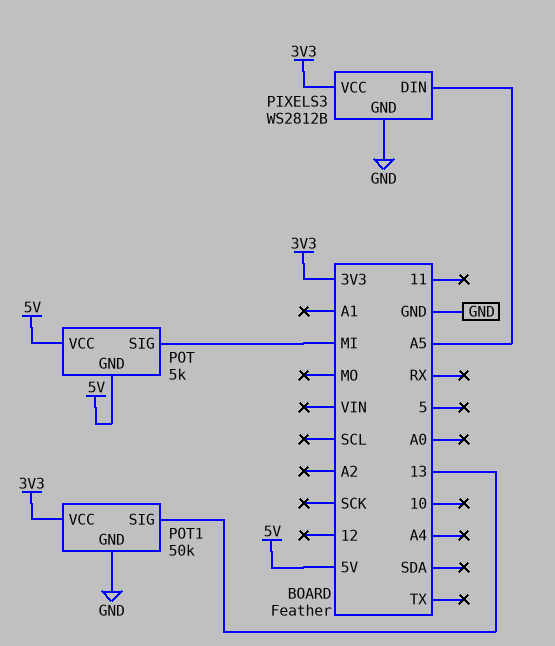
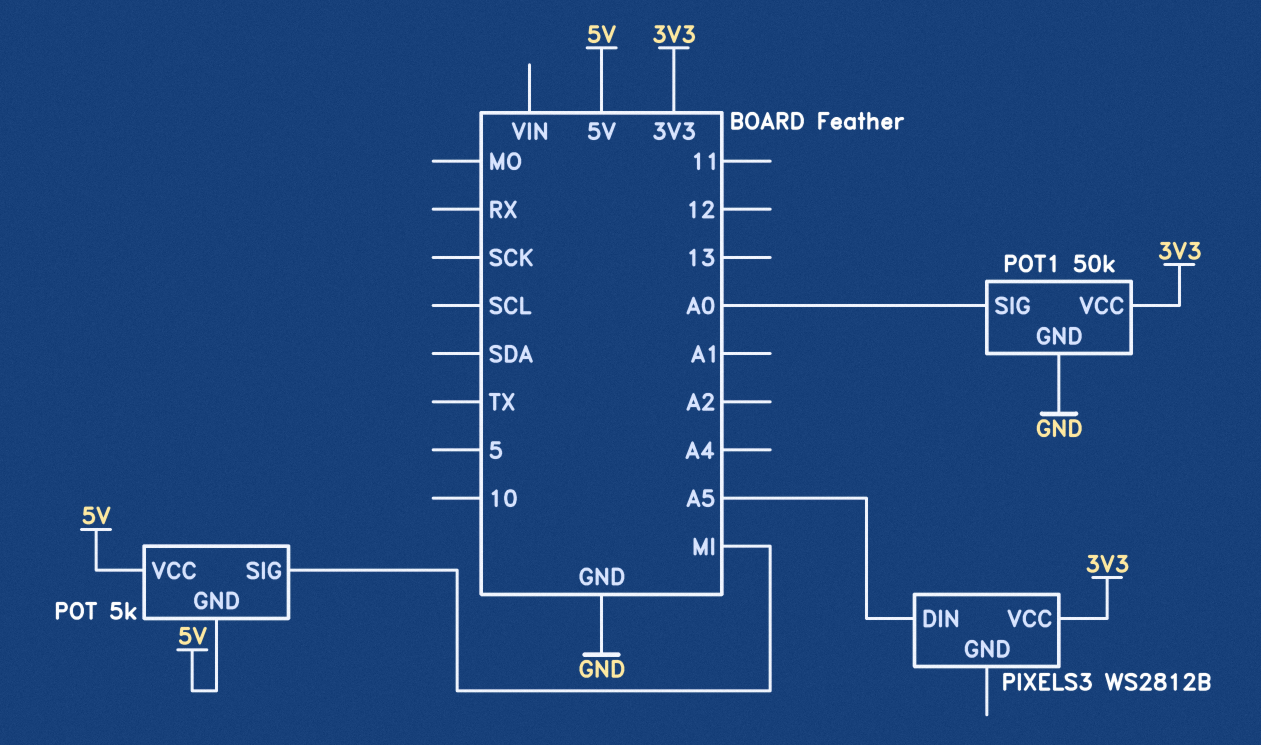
PIXELS3 pin GND: GND -> none
POT1 pin SIG: 13 -> A0

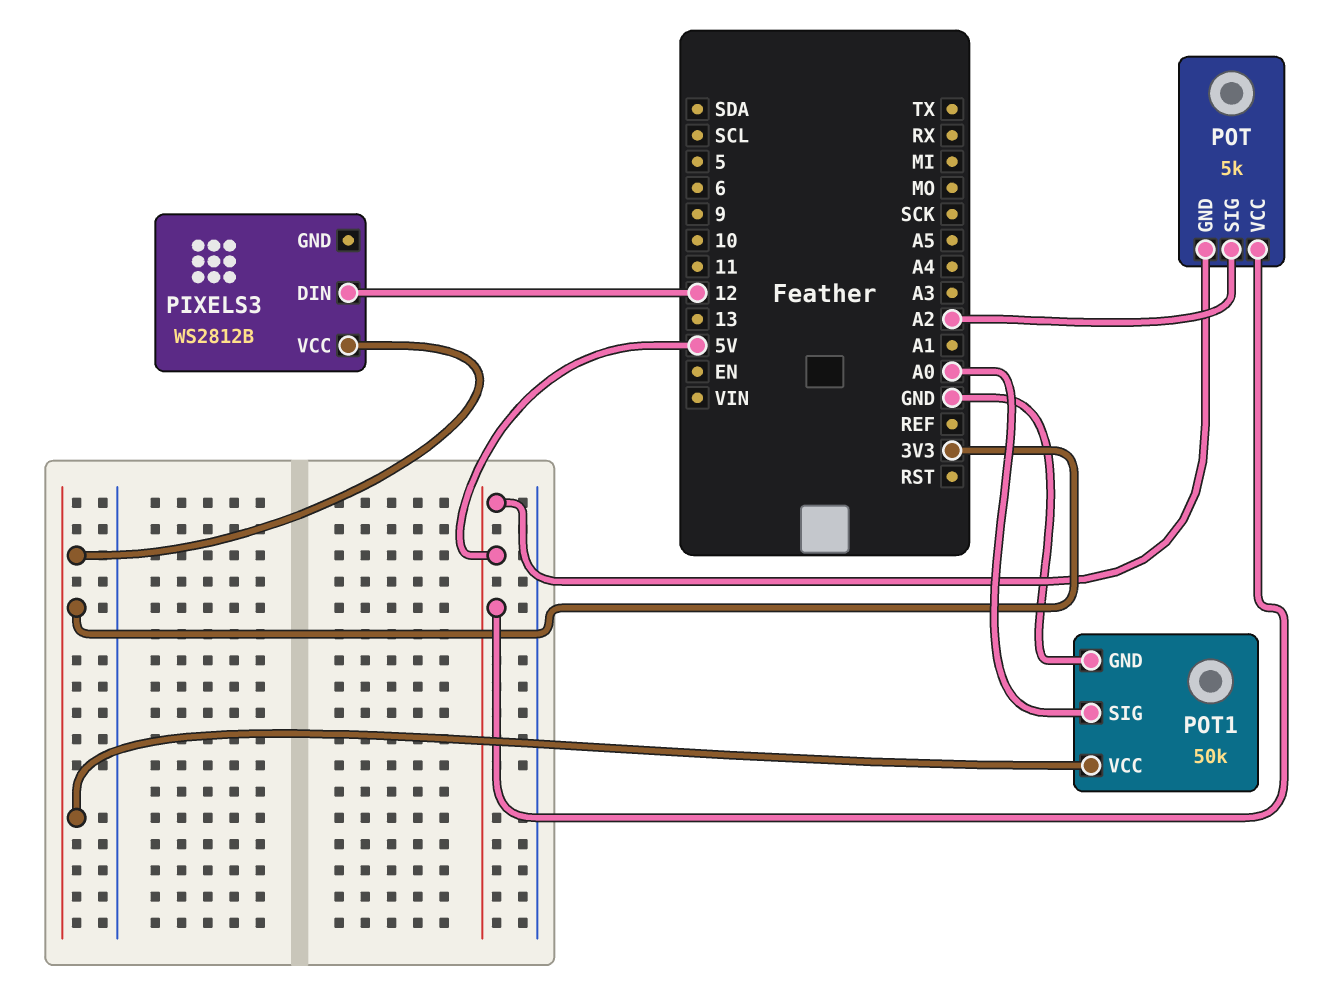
PIXELS3 pin DIN: A5 -> 12
POT pin SIG: MI -> A2

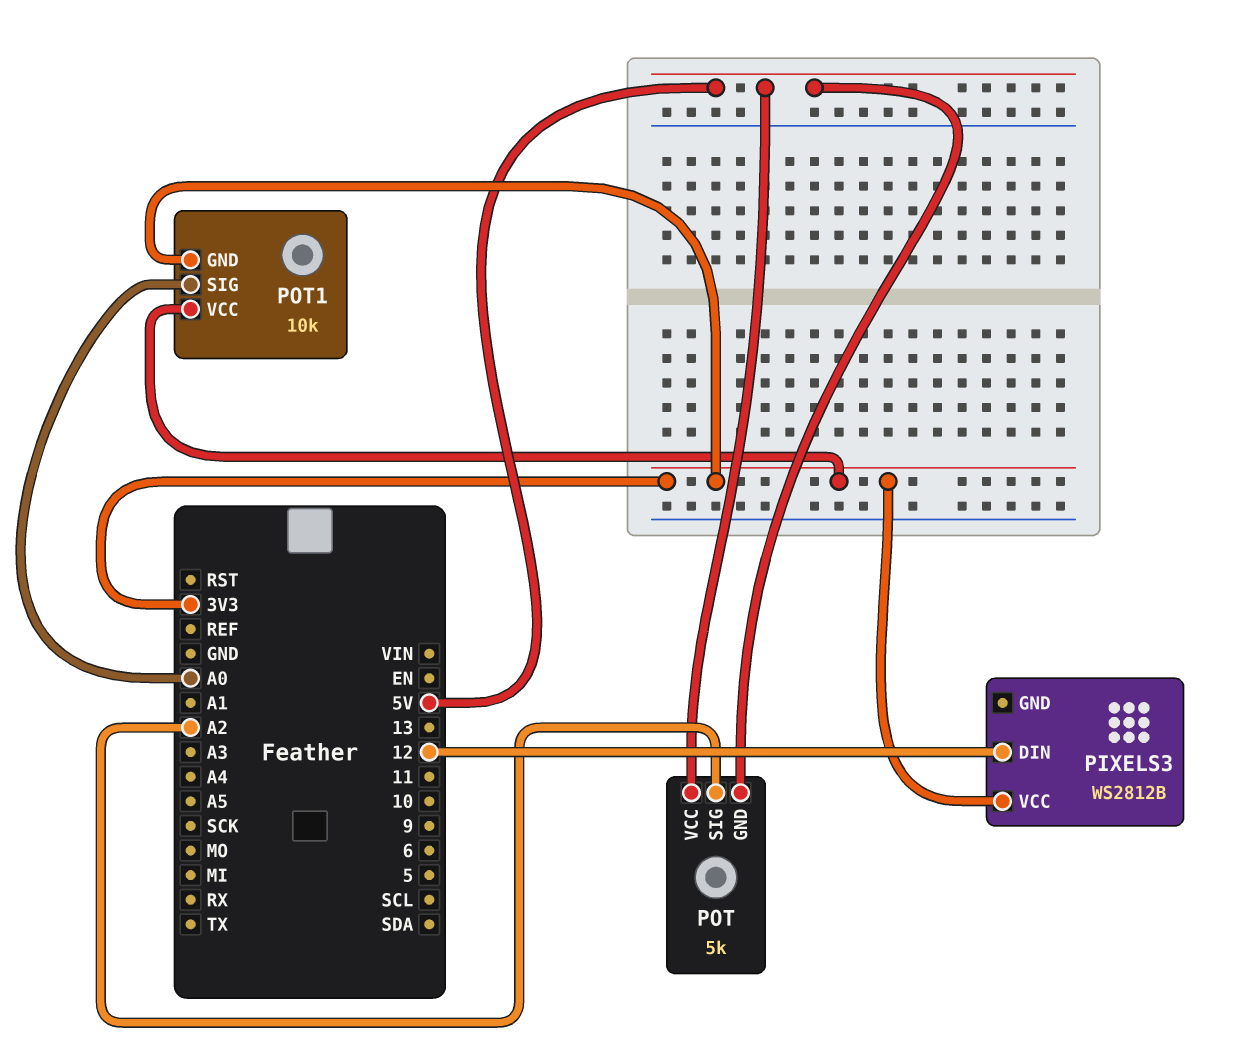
POT1: 50k -> 10k
POT1 pin GND: GND -> 3V3

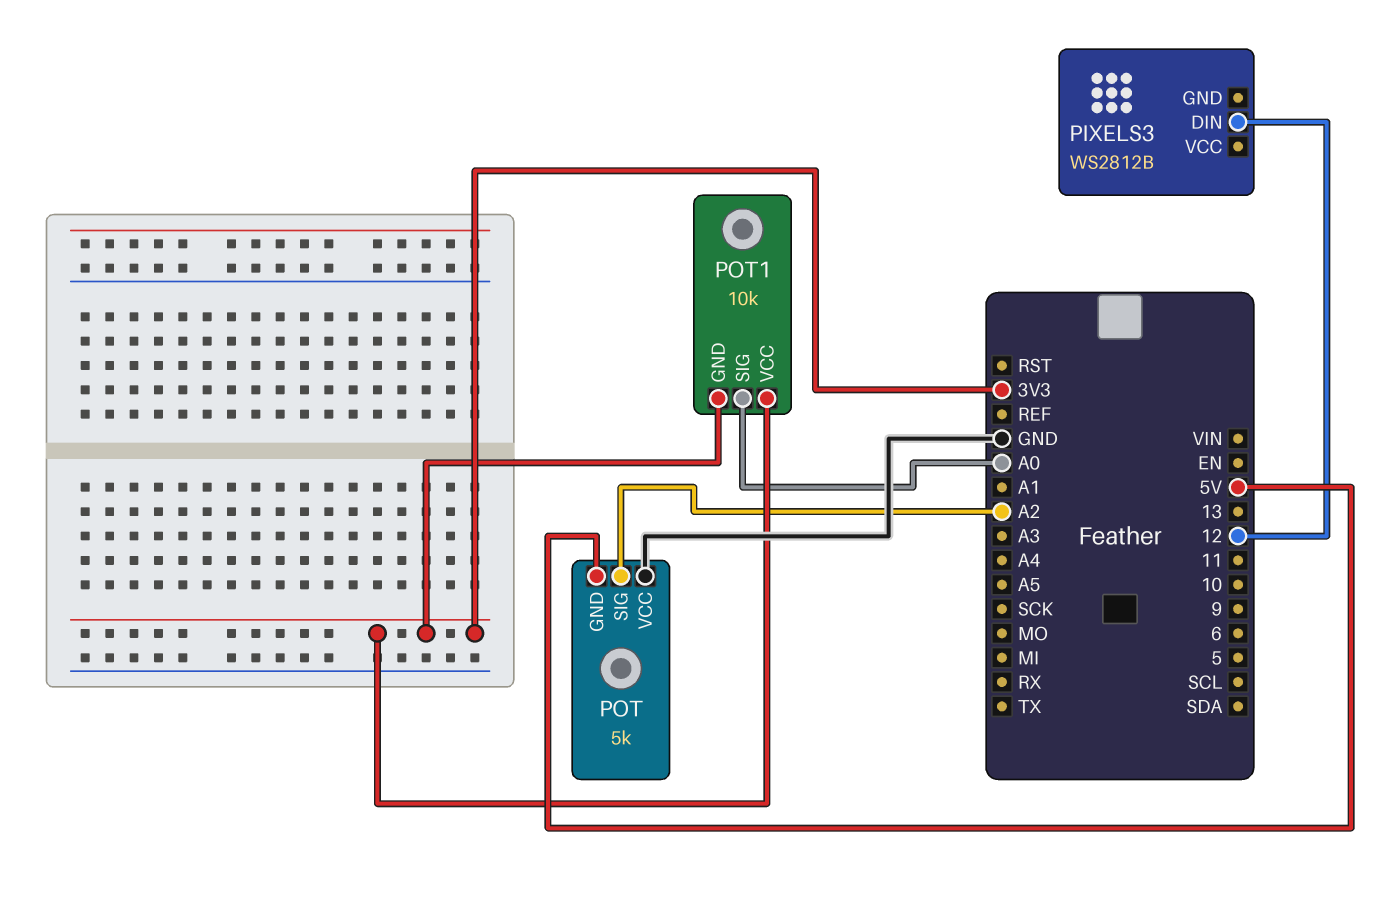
PIXELS3 pin VCC: 3V3 -> none
POT pin VCC: 5V -> GND

